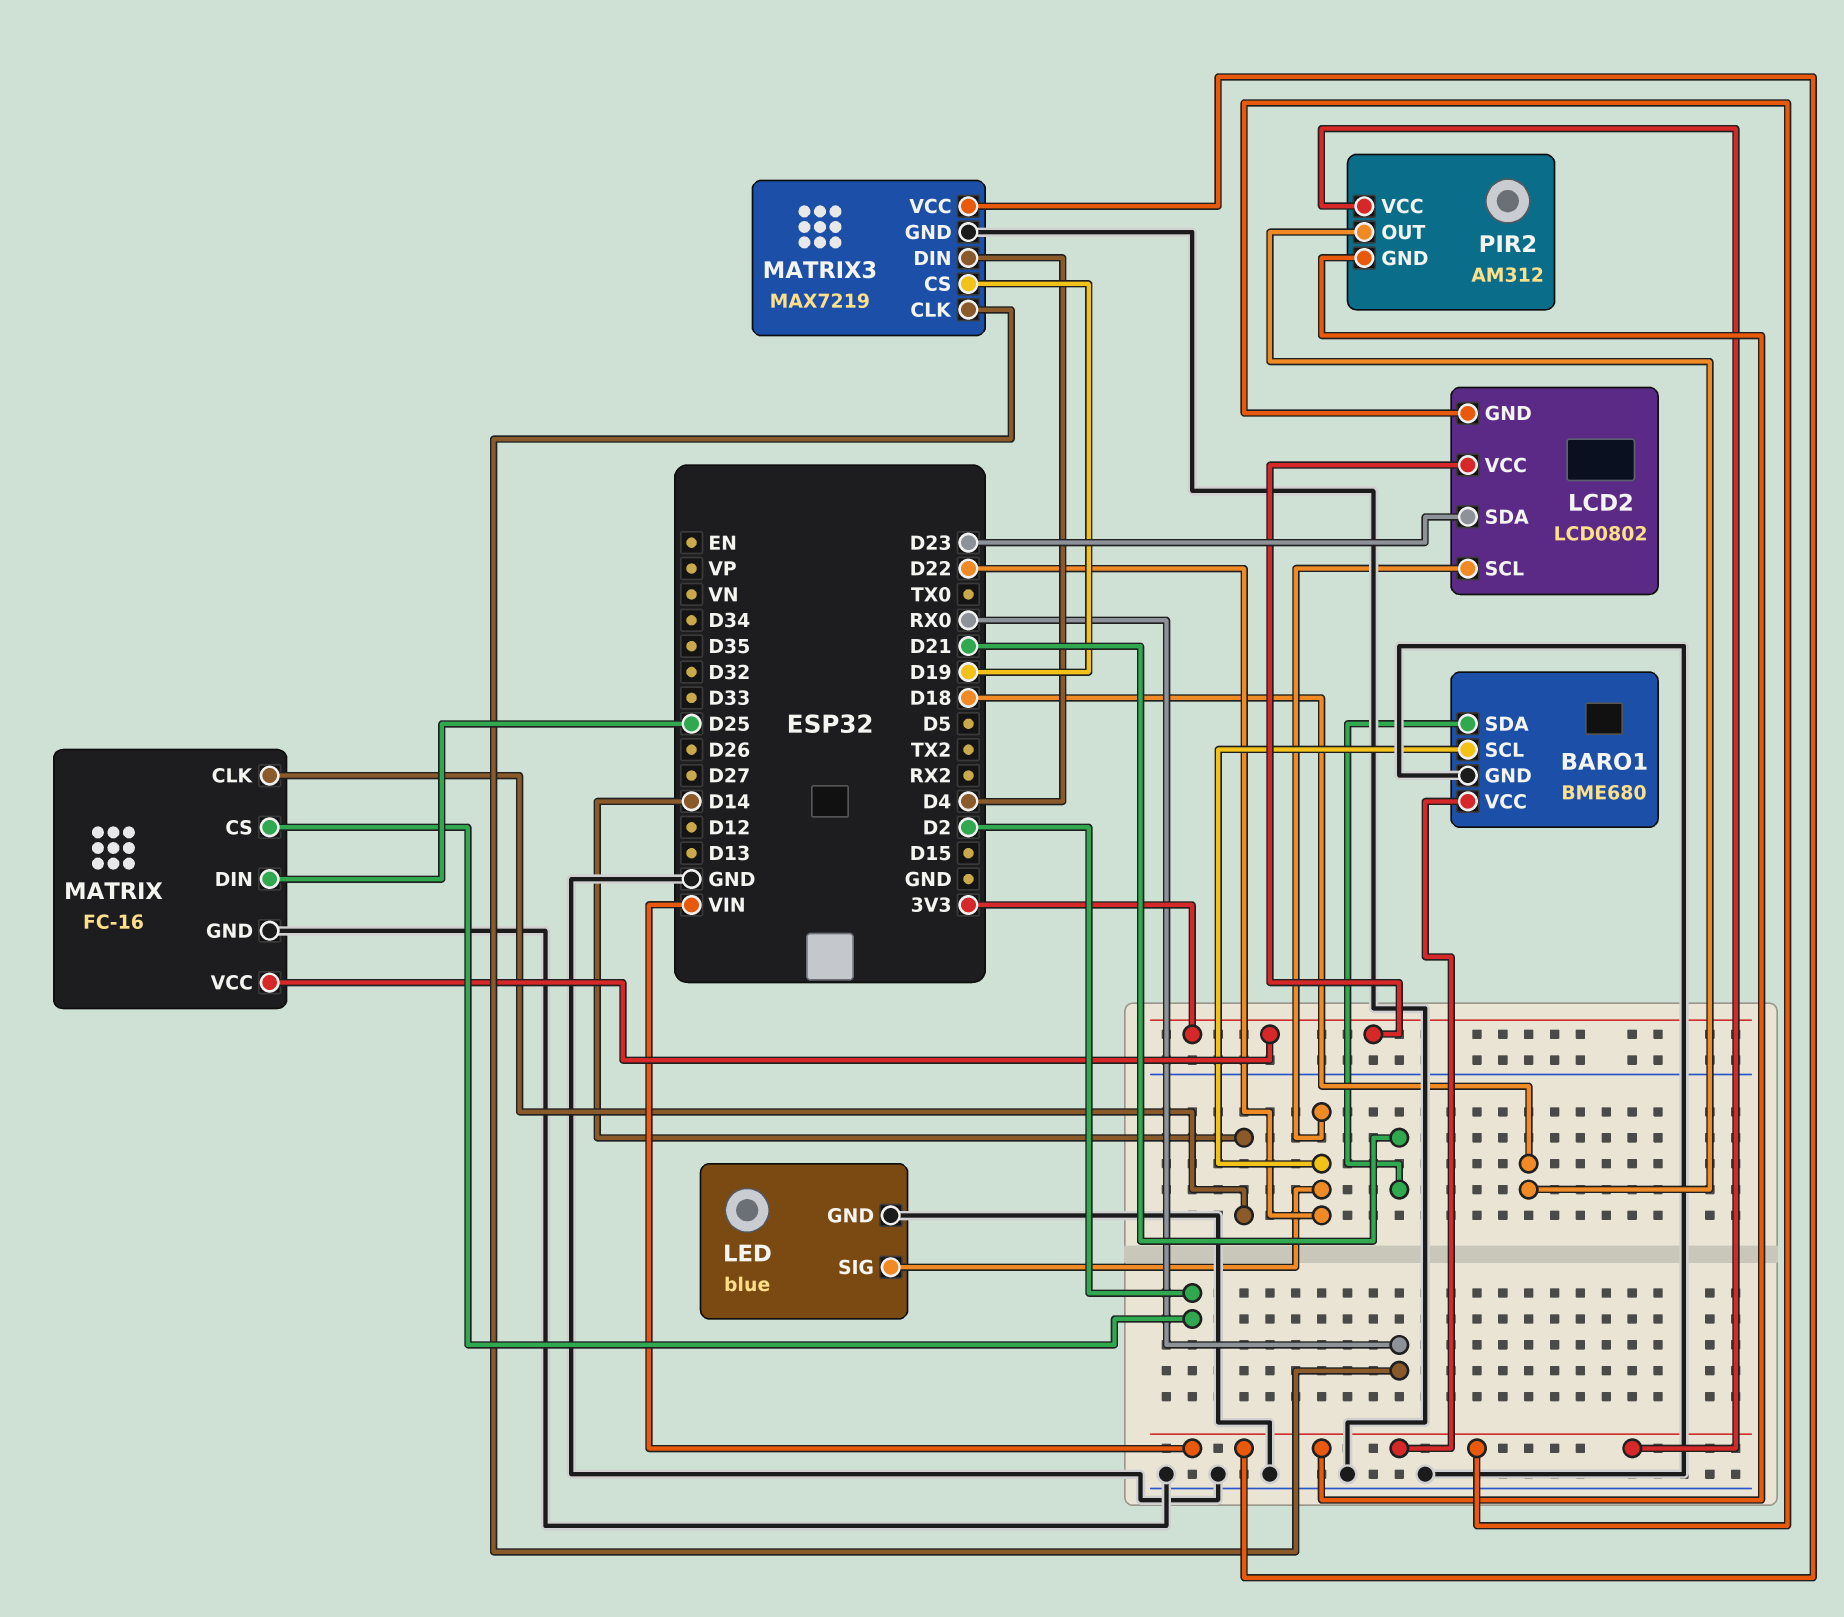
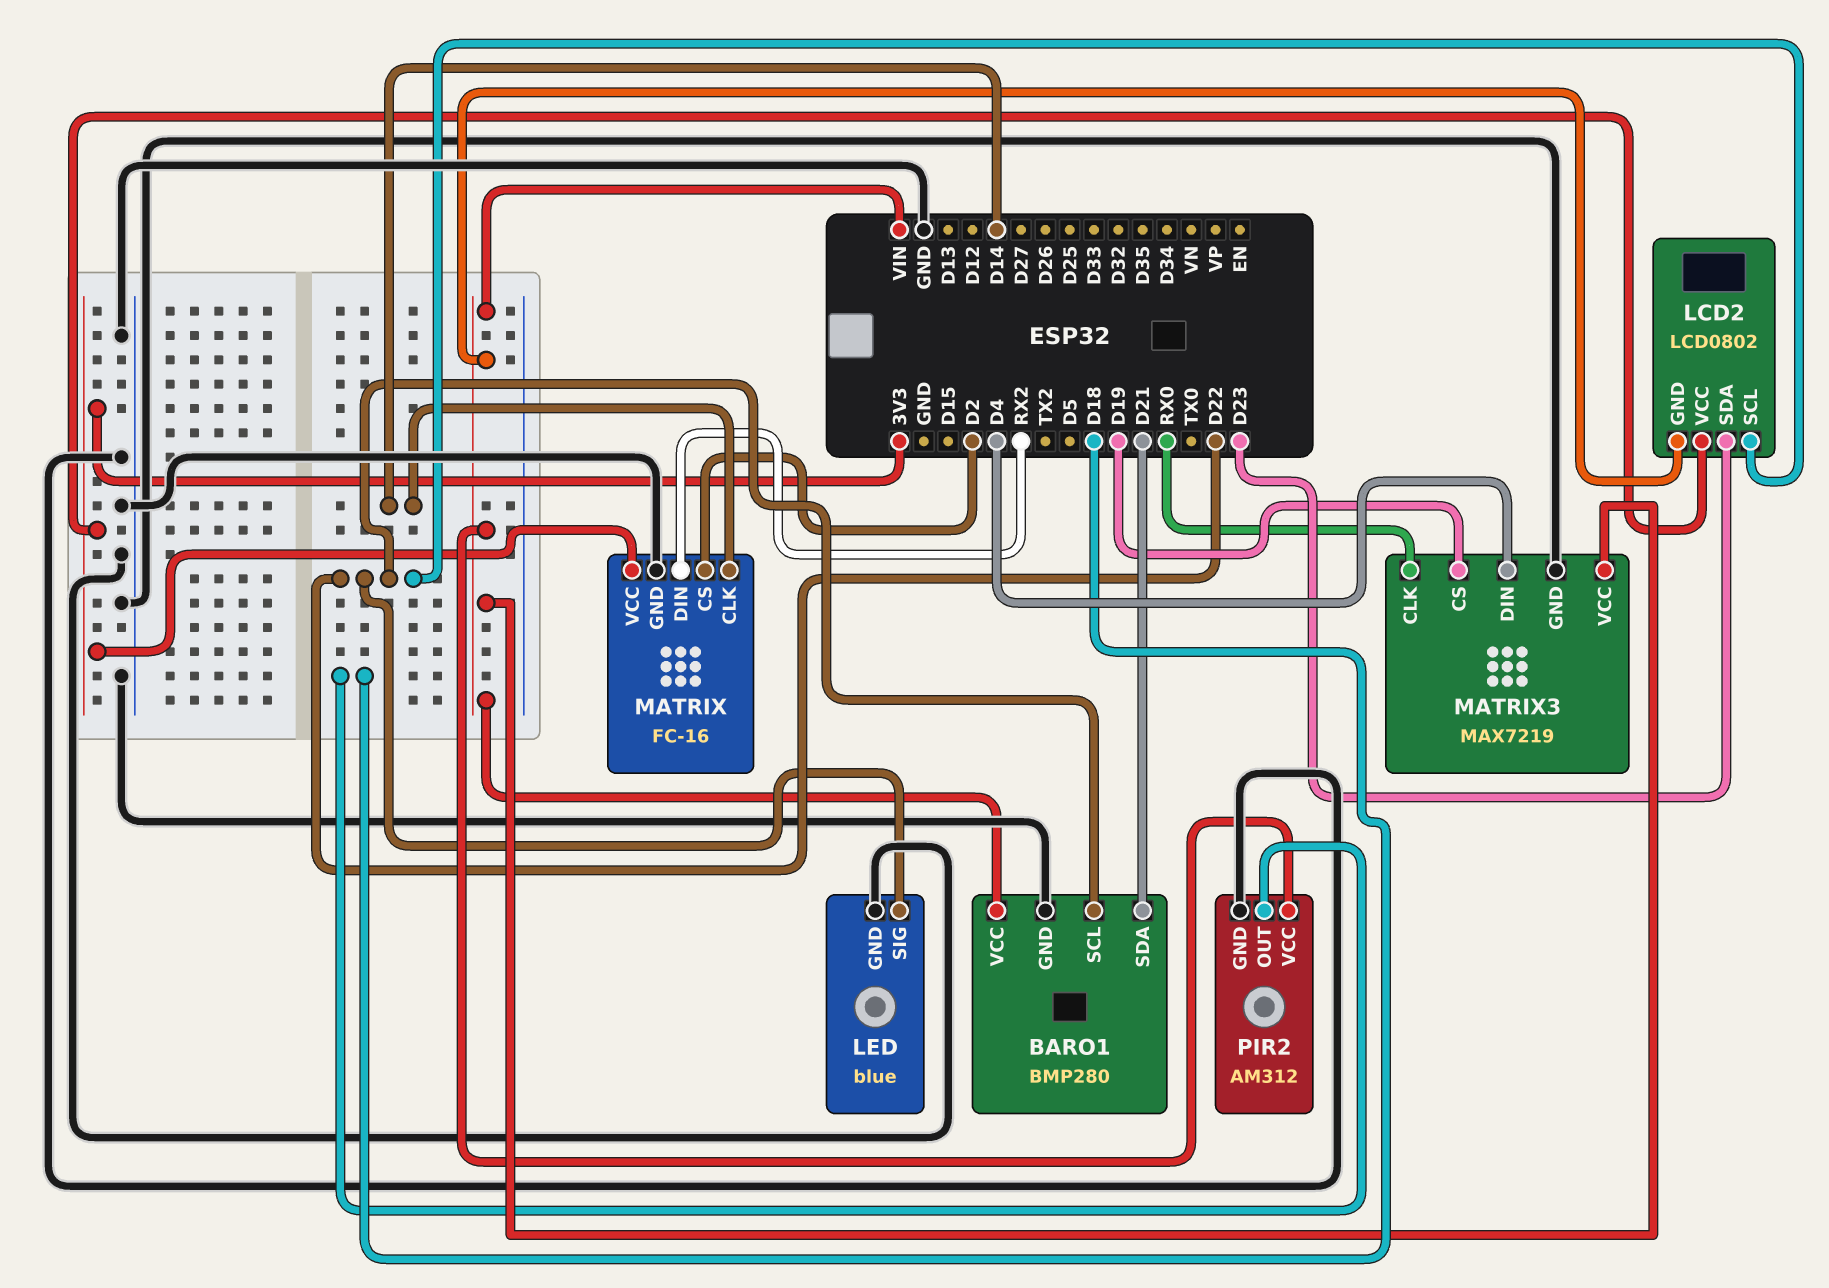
BARO1: BME680 -> BMP280
MATRIX pin DIN: D25 -> RX2
PIR2 pin GND: VIN -> GND

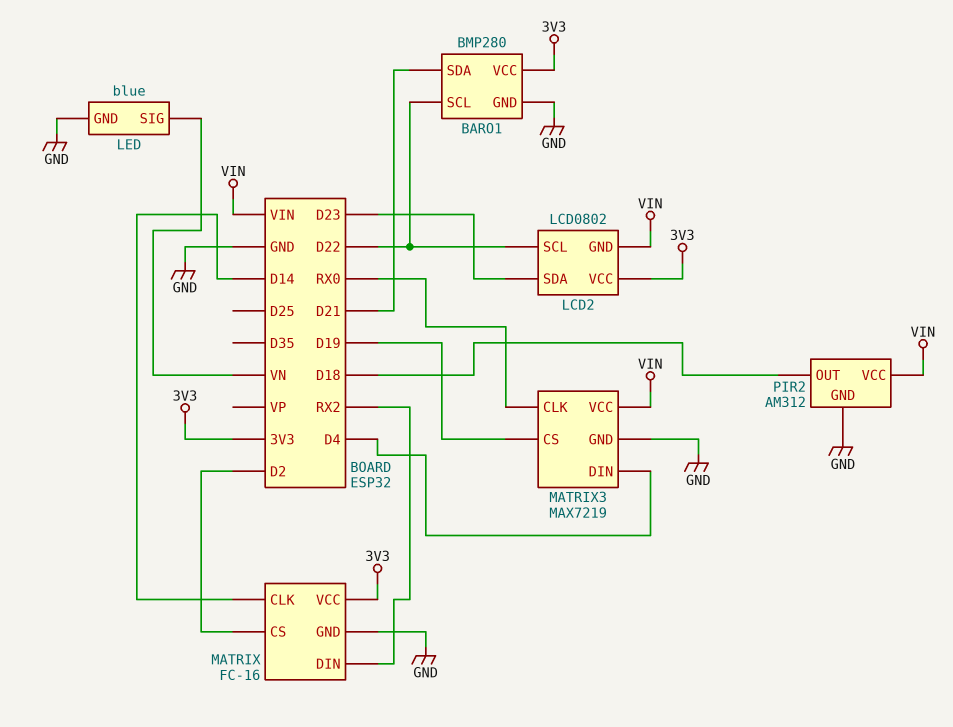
BARO1 pin VCC: VIN -> 3V3
LED pin SIG: D22 -> VN

